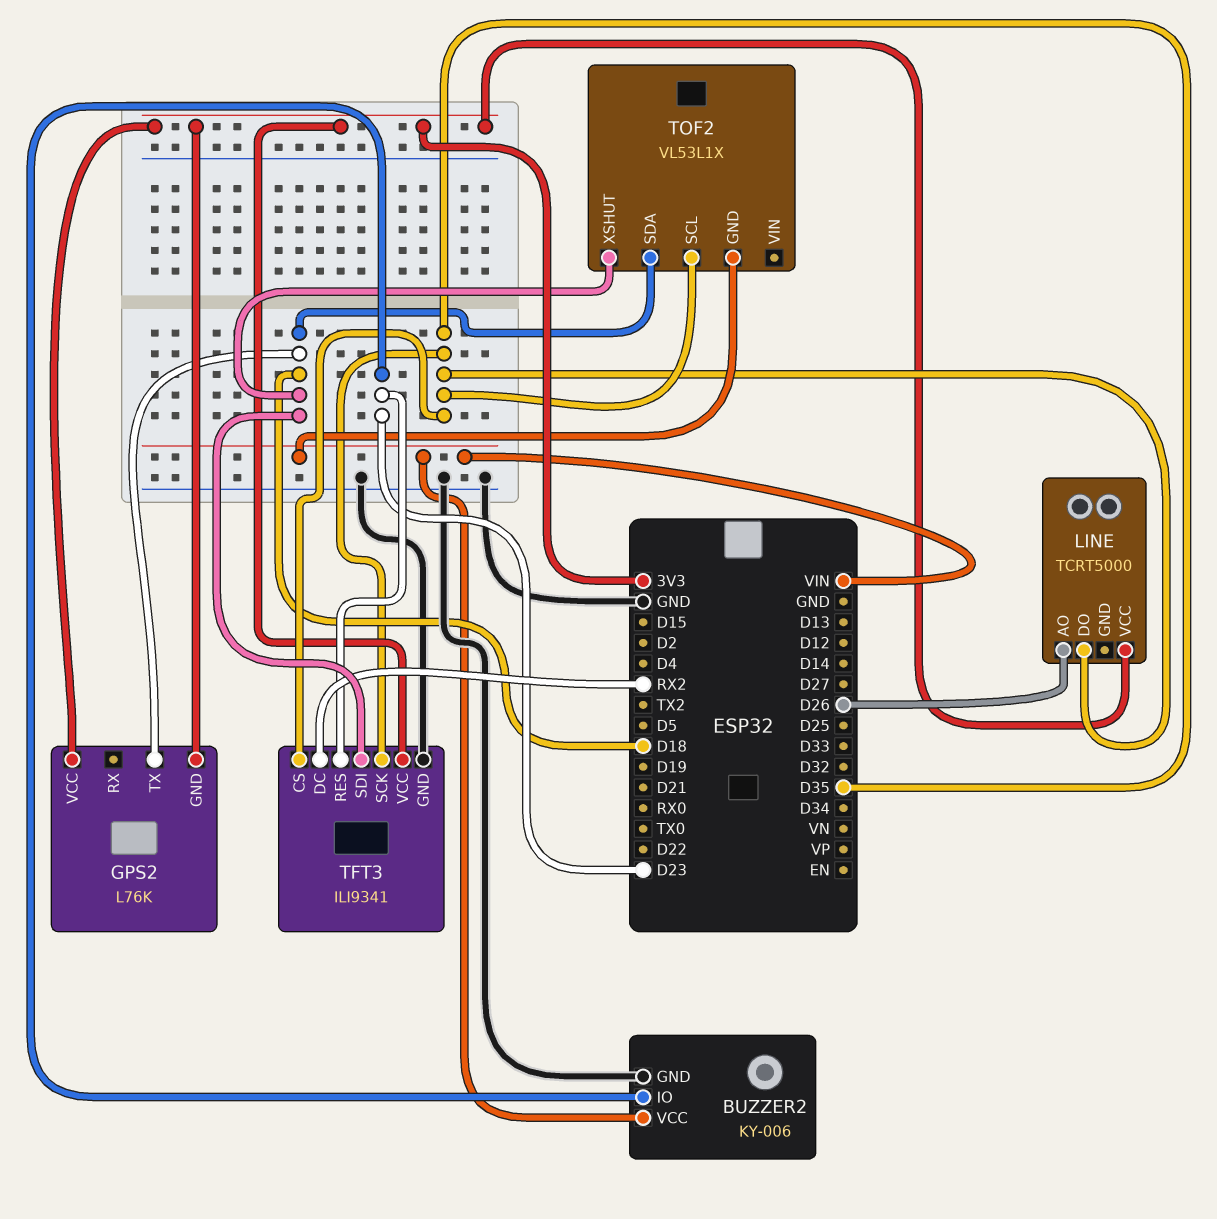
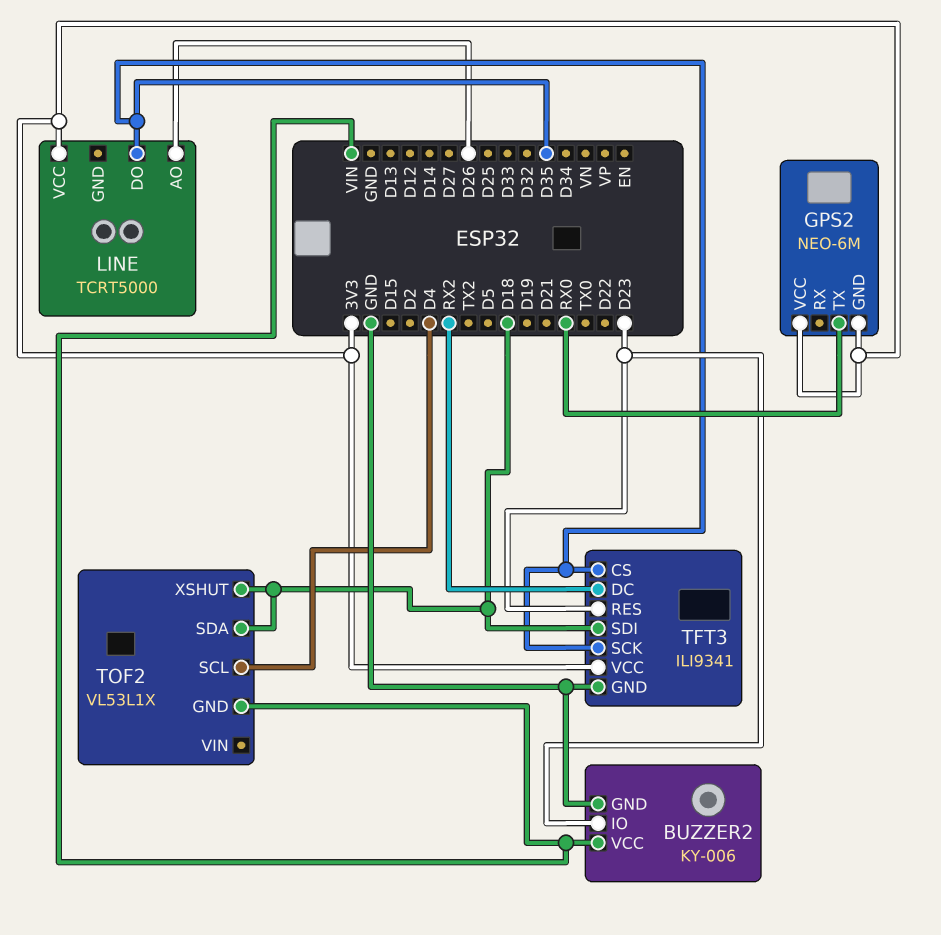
GPS2: L76K -> NEO-6M
GPS2 pin TX: D18 -> RX0
TOF2 pin SCL: D35 -> D4

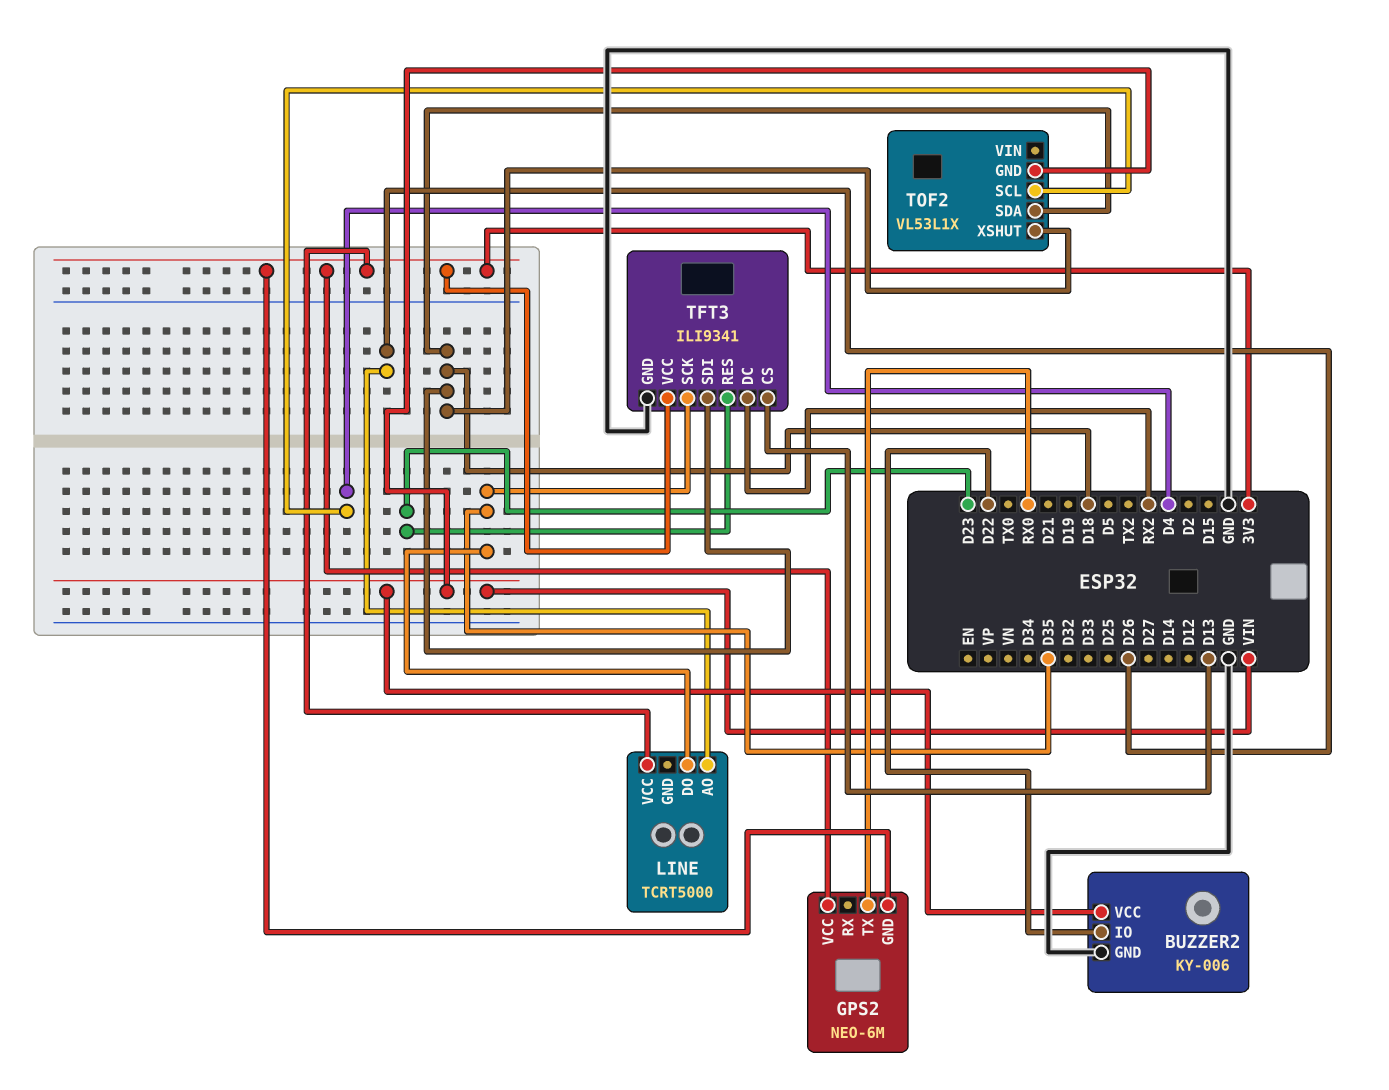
BUZZER2 pin IO: D23 -> D22
TFT3 pin CS: D35 -> D13

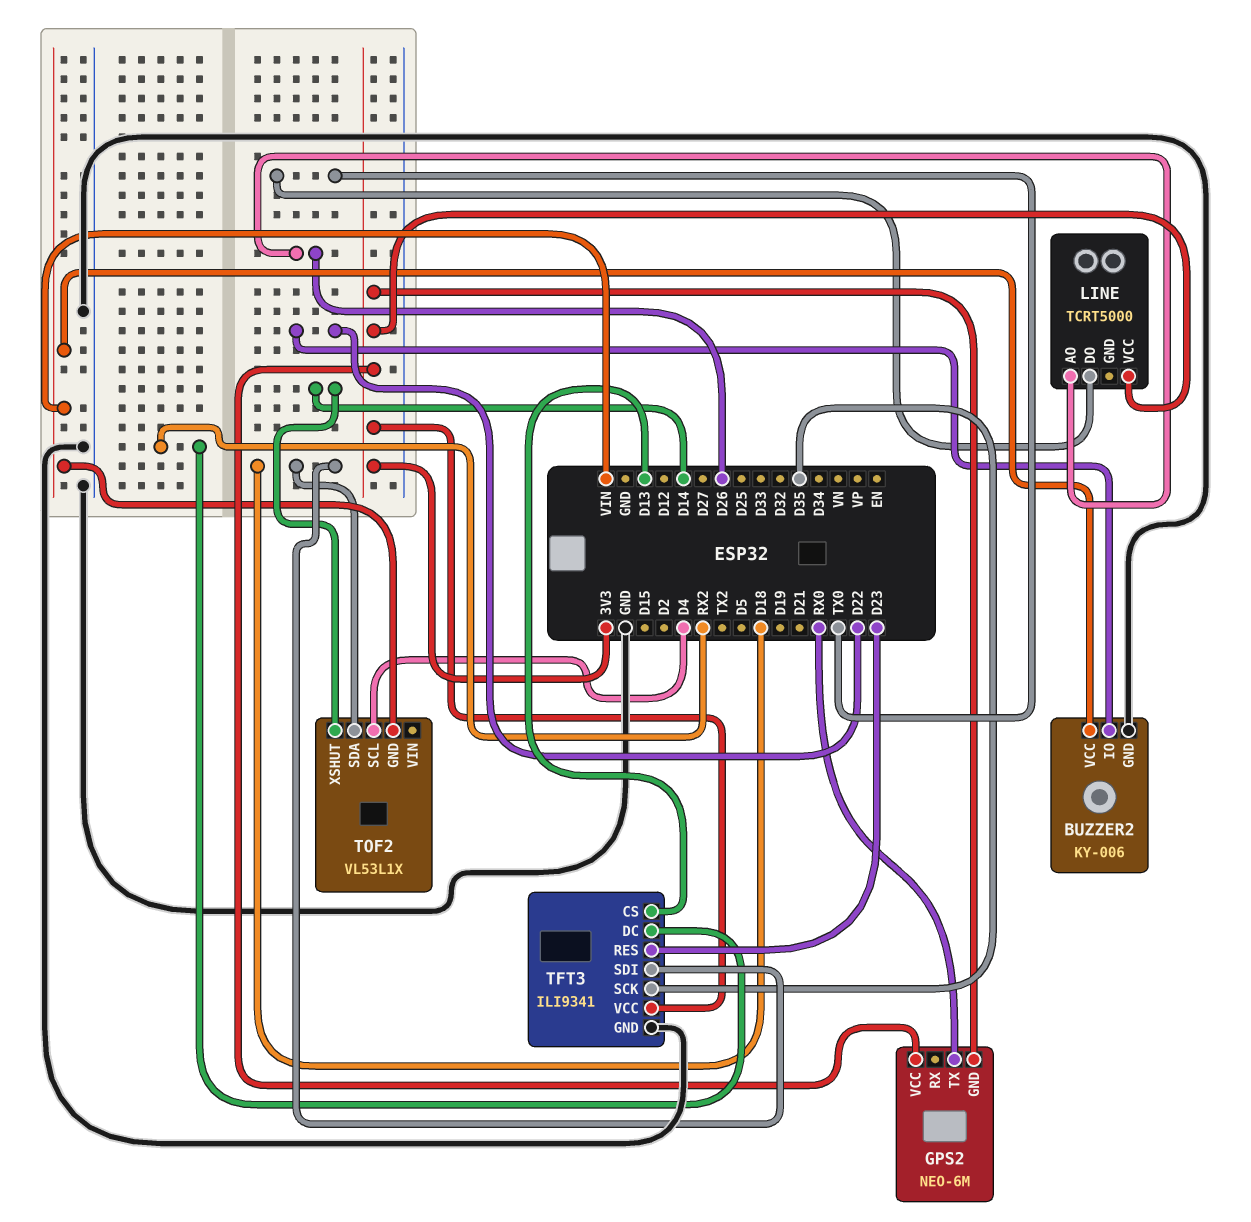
LINE pin DO: D35 -> TX0
TOF2 pin XSHUT: D18 -> D14

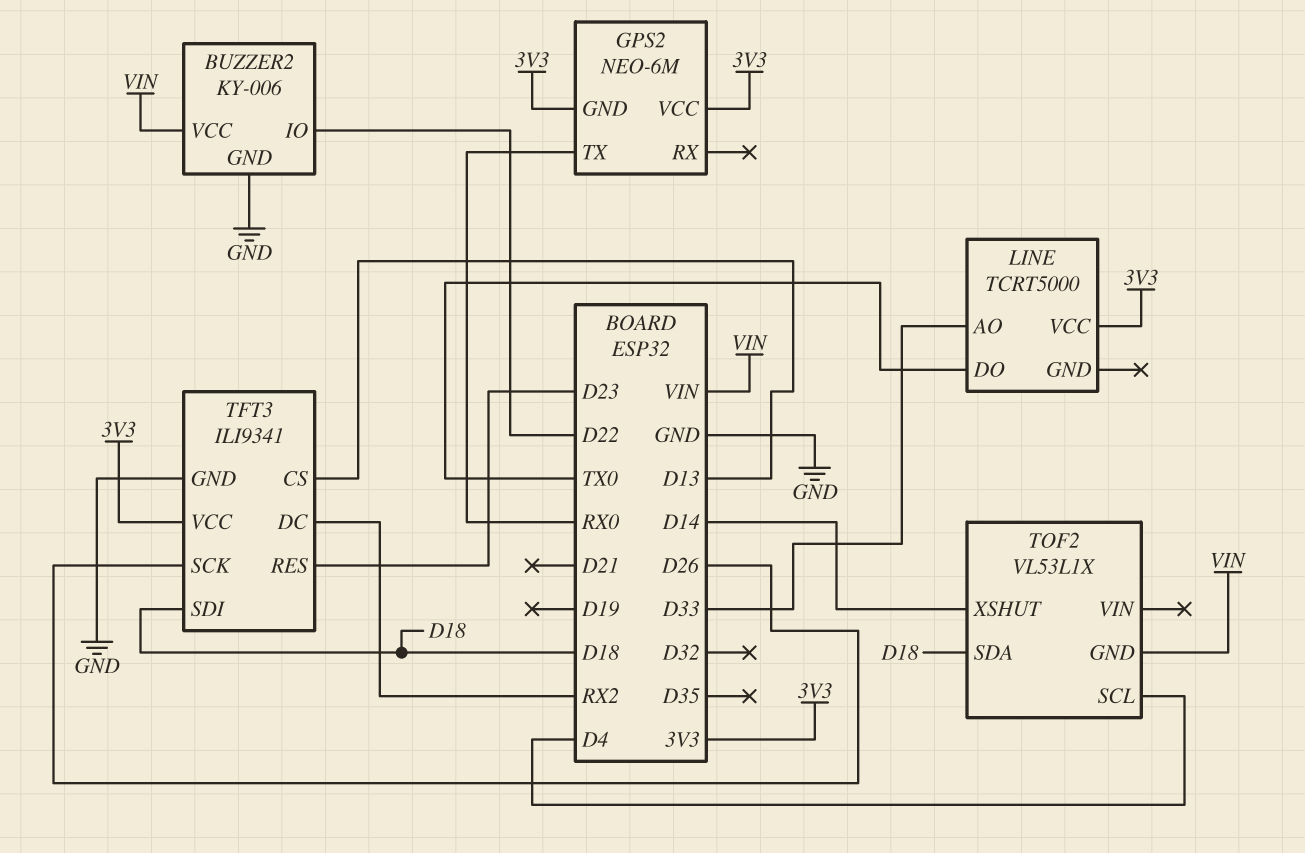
LINE pin AO: D26 -> D33
TFT3 pin SCK: D35 -> D26

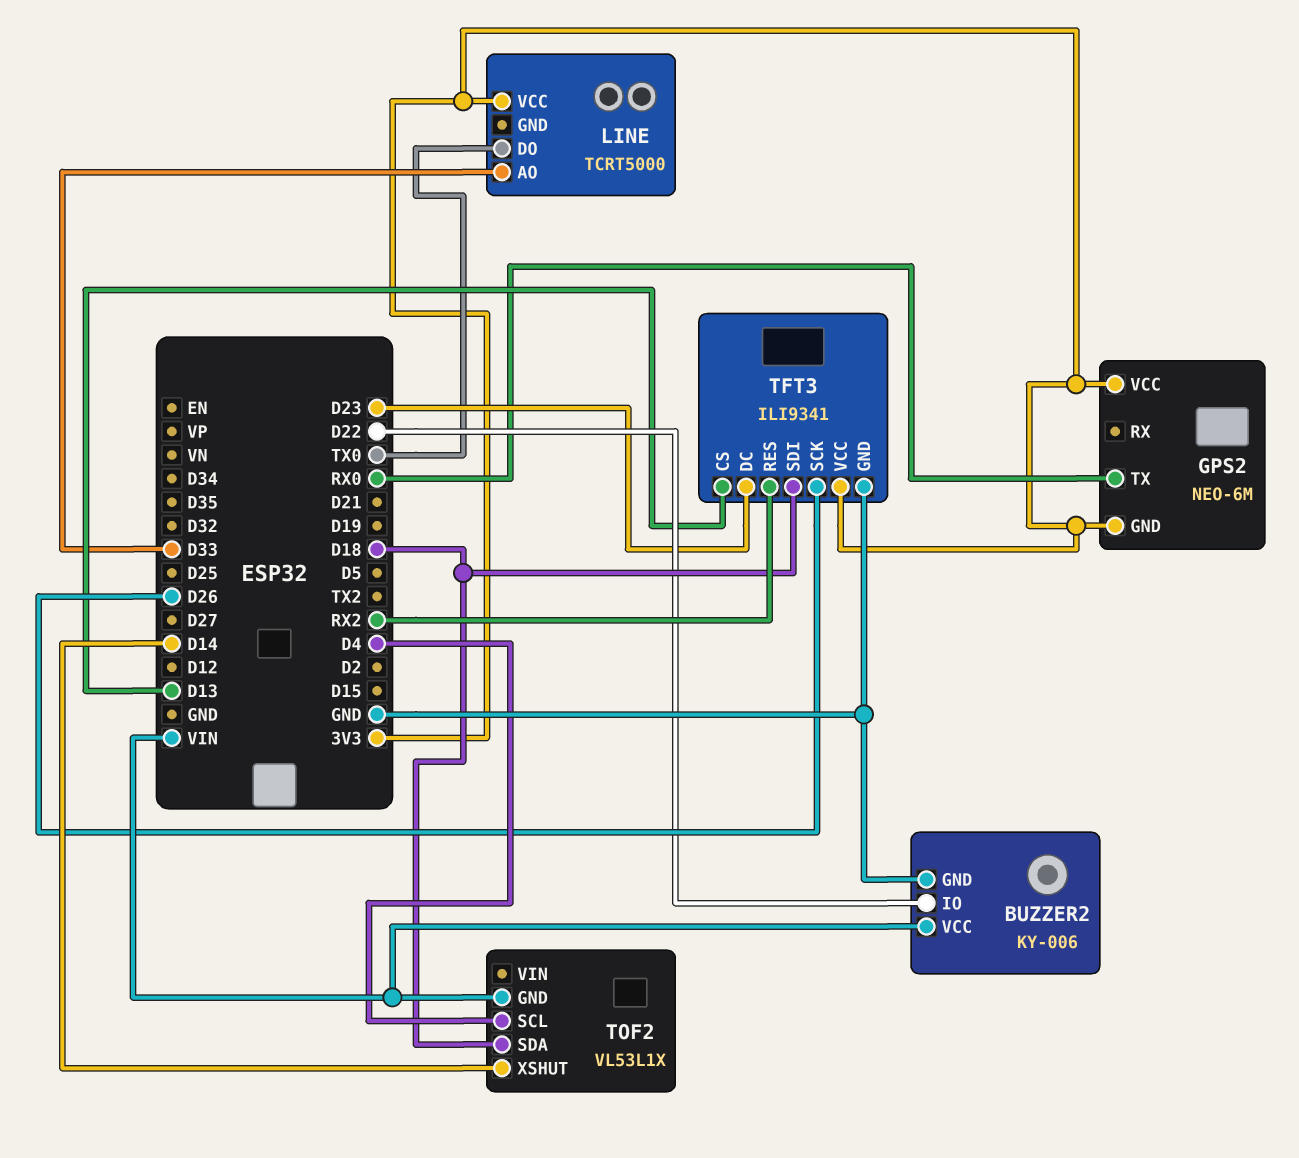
TFT3 pin DC: RX2 -> D23
TFT3 pin RES: D23 -> RX2

